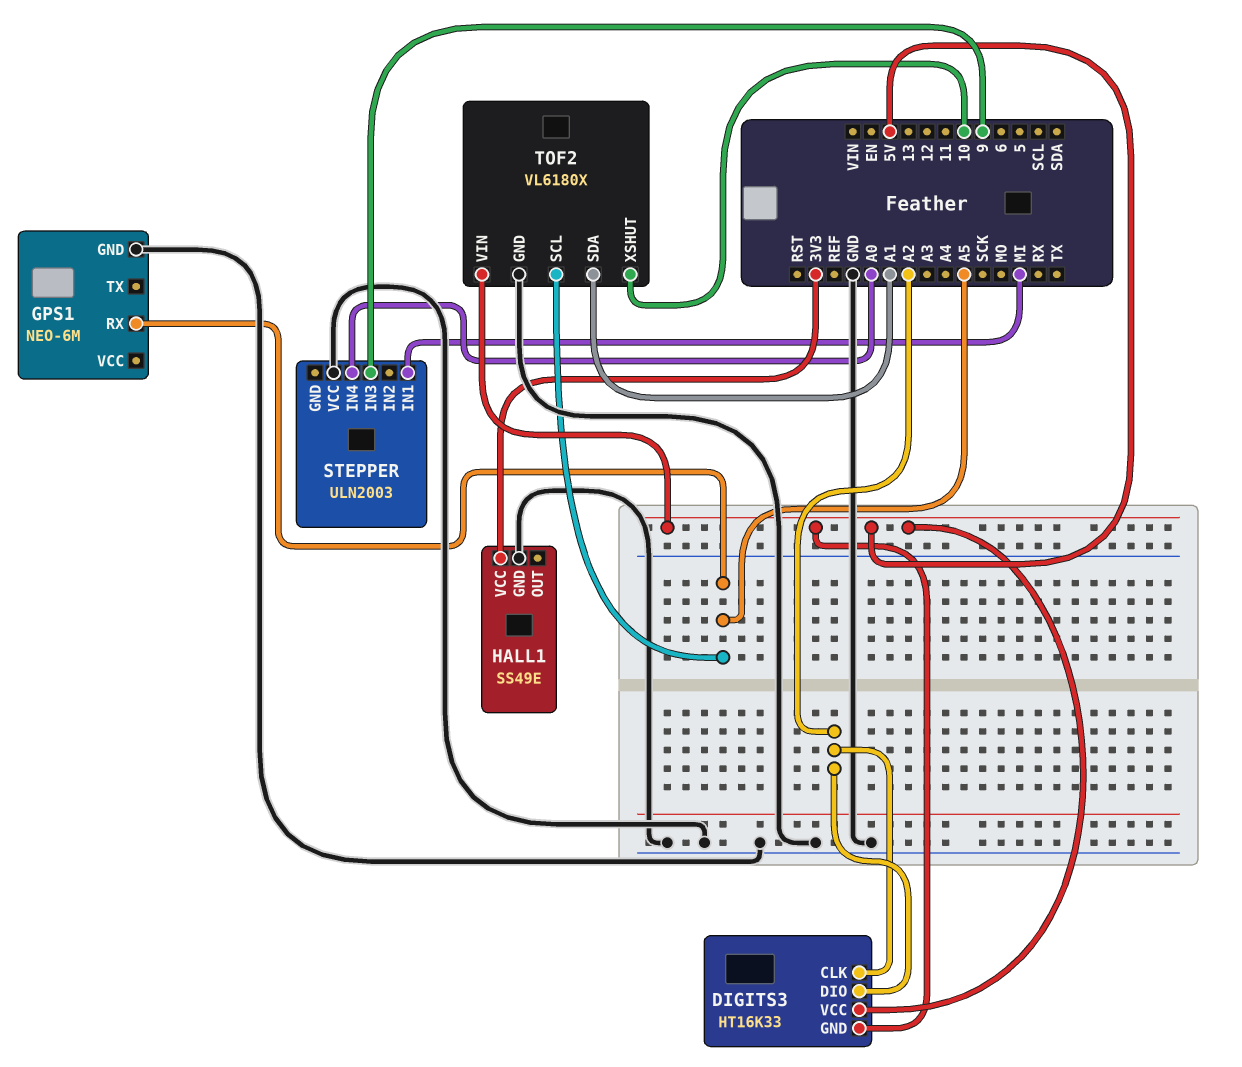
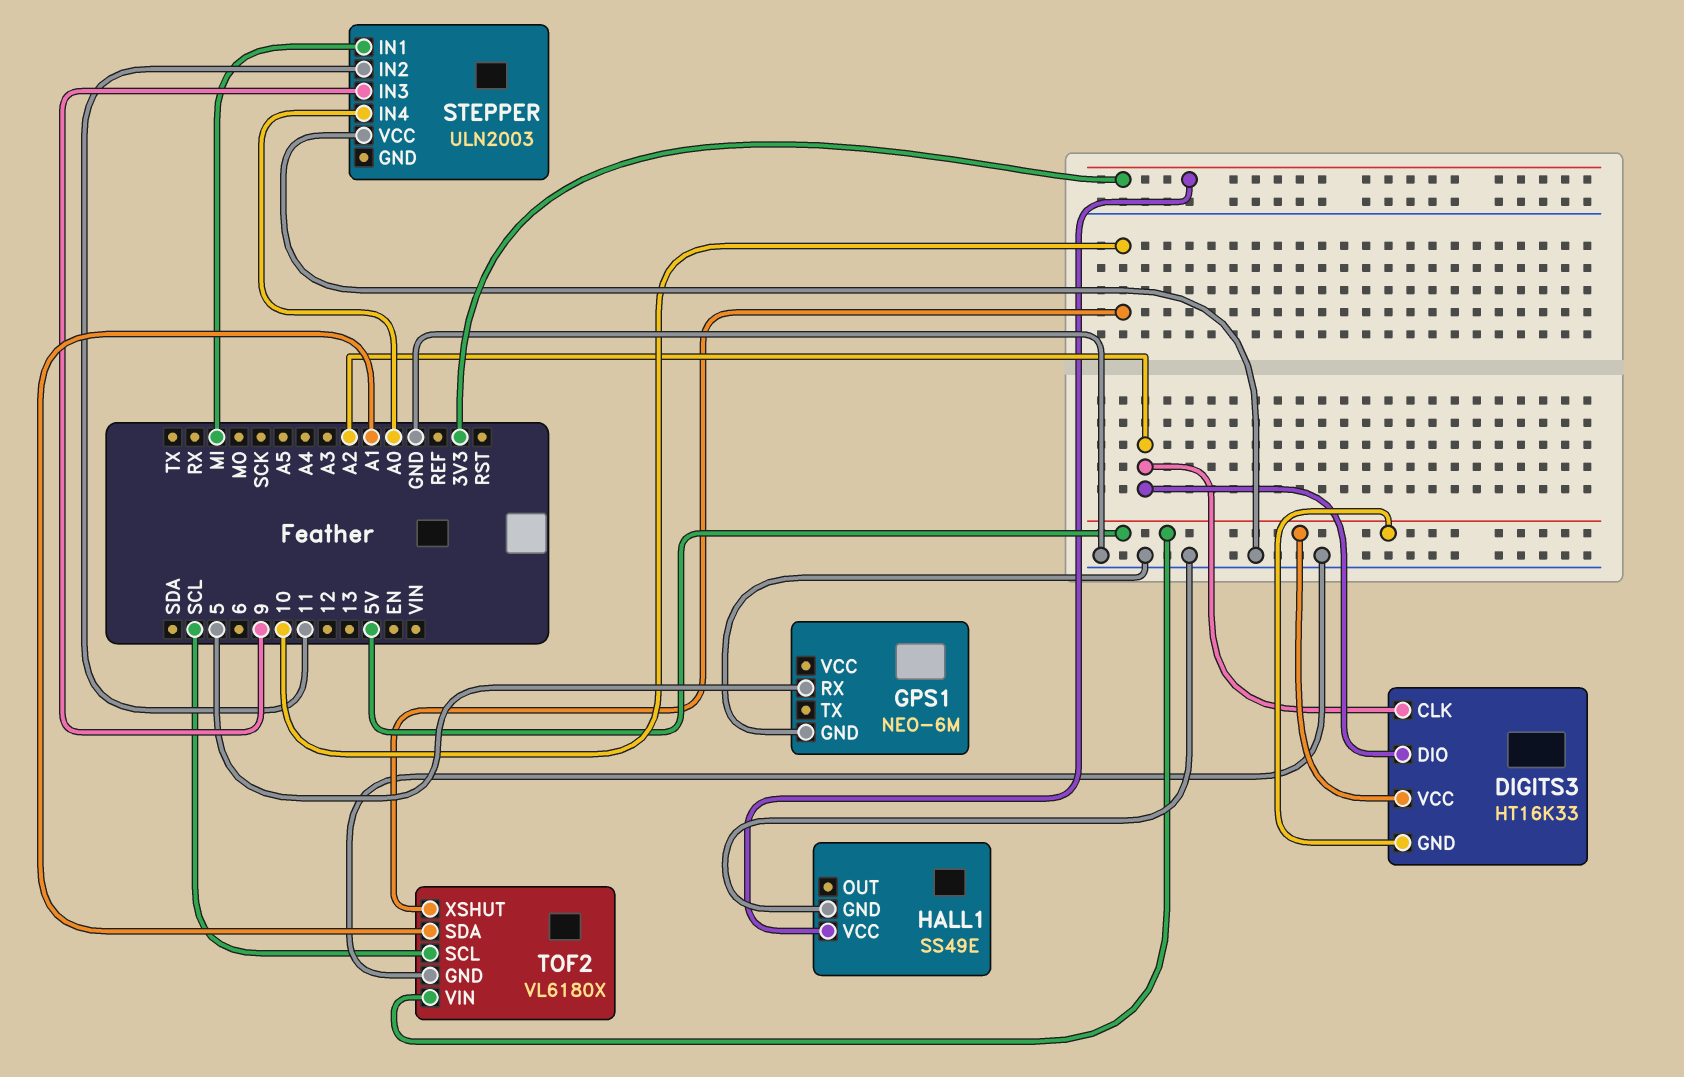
GPS1 pin RX: A5 -> 5
STEPPER pin IN2: none -> 11
TOF2 pin SCL: A5 -> SCL

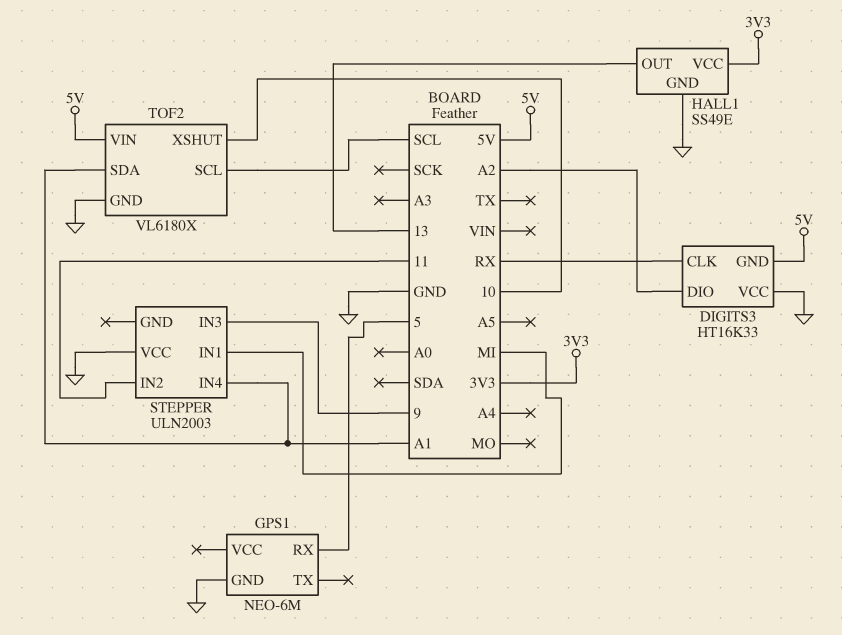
DIGITS3 pin CLK: A2 -> RX
DIGITS3 pin VCC: 5V -> GND
HALL1 pin OUT: none -> 13
STEPPER pin IN4: A0 -> A1

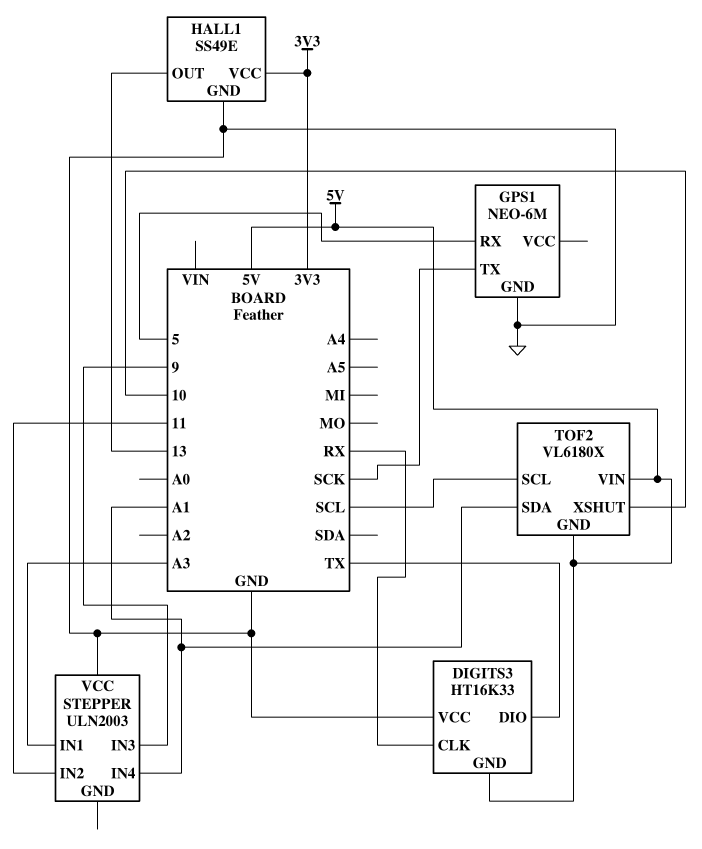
DIGITS3 pin DIO: A2 -> TX
GPS1 pin TX: none -> SCK
STEPPER pin IN1: MI -> A3
TOF2 pin GND: GND -> 5V

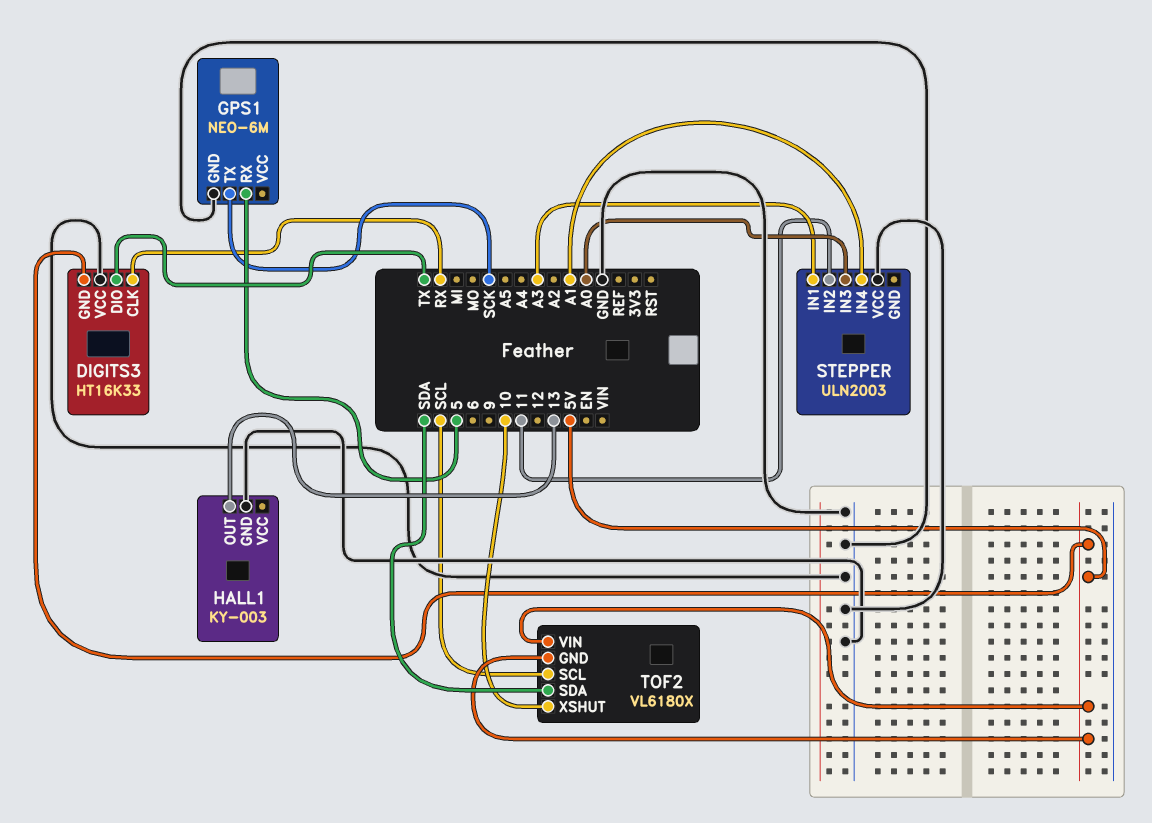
HALL1: SS49E -> KY-003
HALL1 pin VCC: 3V3 -> none
STEPPER pin IN3: 9 -> A0
TOF2 pin SDA: A1 -> SDA

